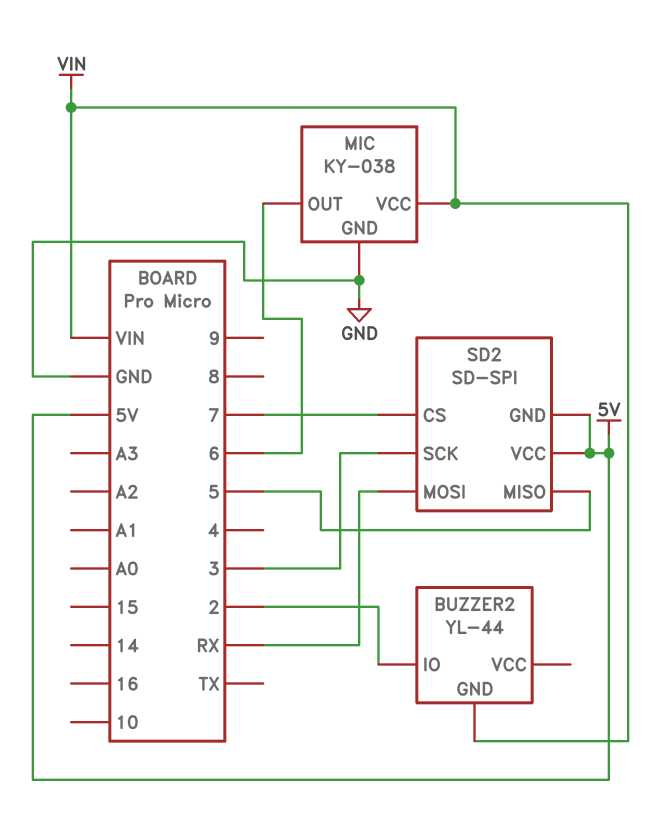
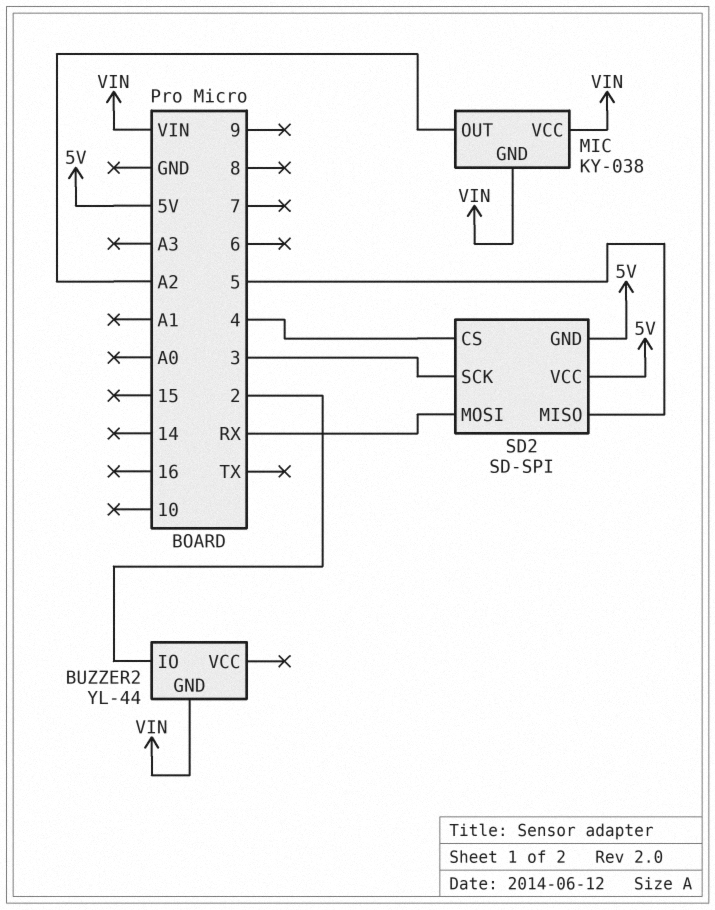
MIC pin GND: GND -> VIN
MIC pin OUT: 6 -> A2
SD2 pin CS: 7 -> 4

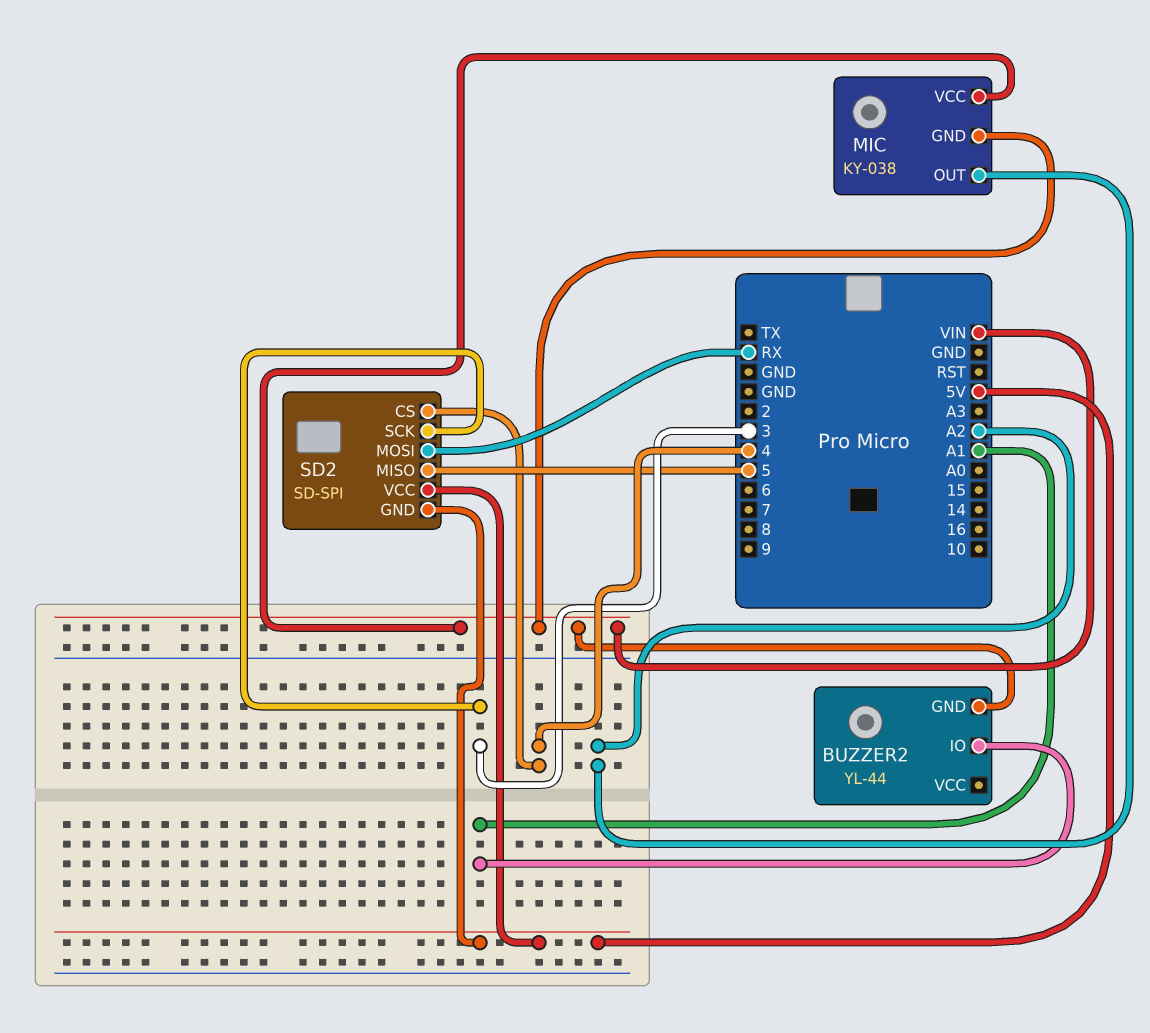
BUZZER2 pin IO: 2 -> A1

